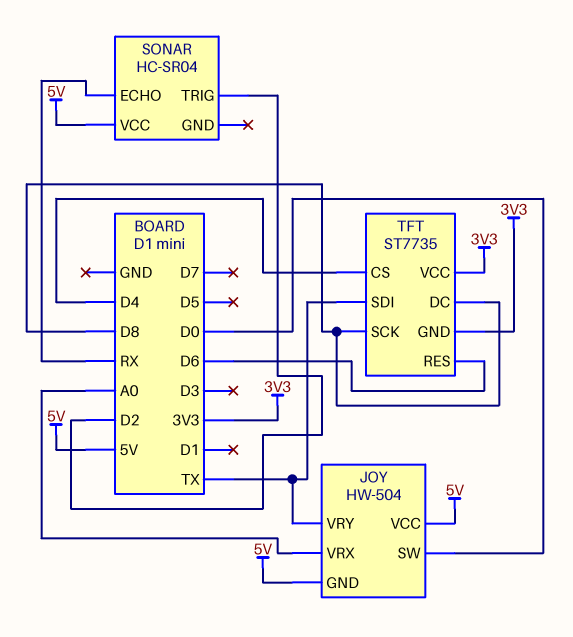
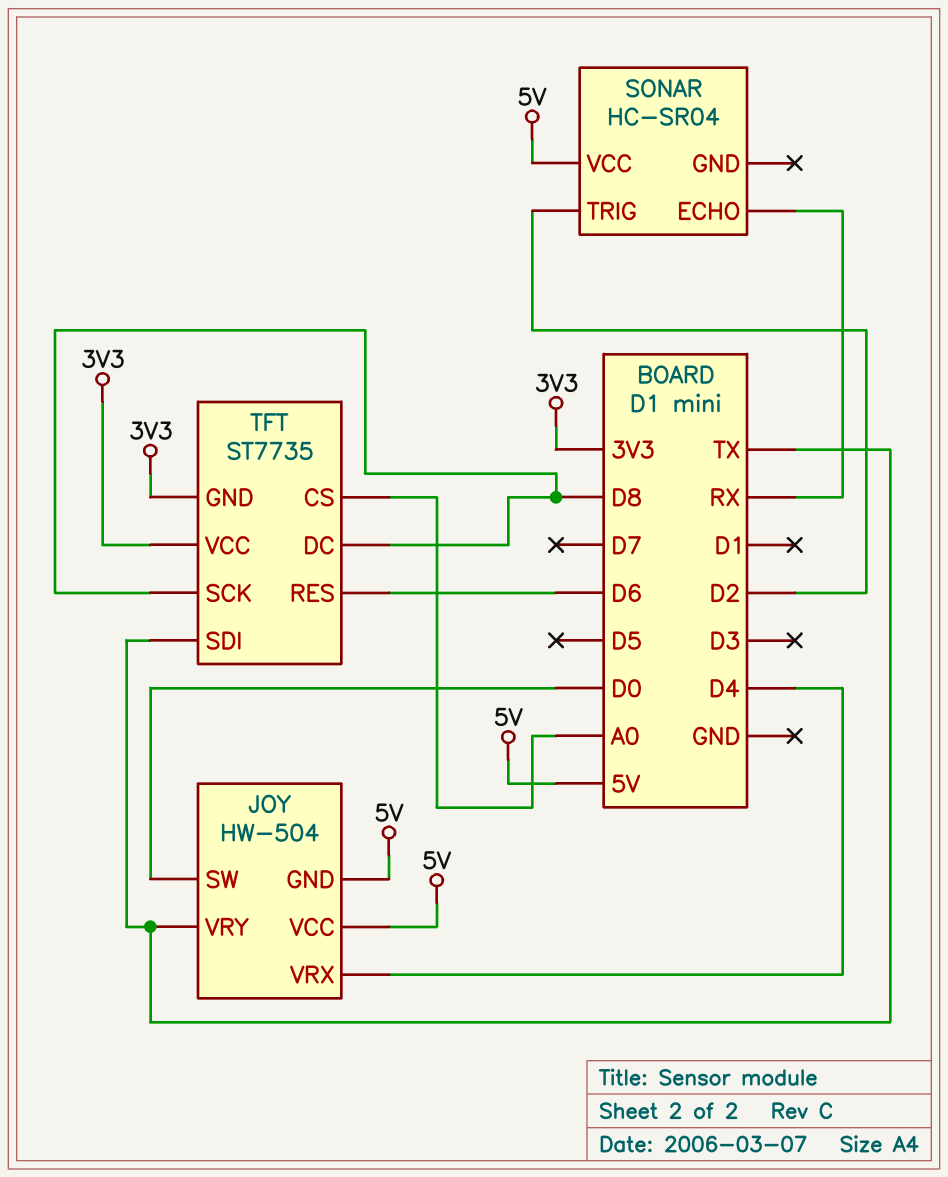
JOY pin VRX: A0 -> D4
TFT pin CS: D4 -> A0

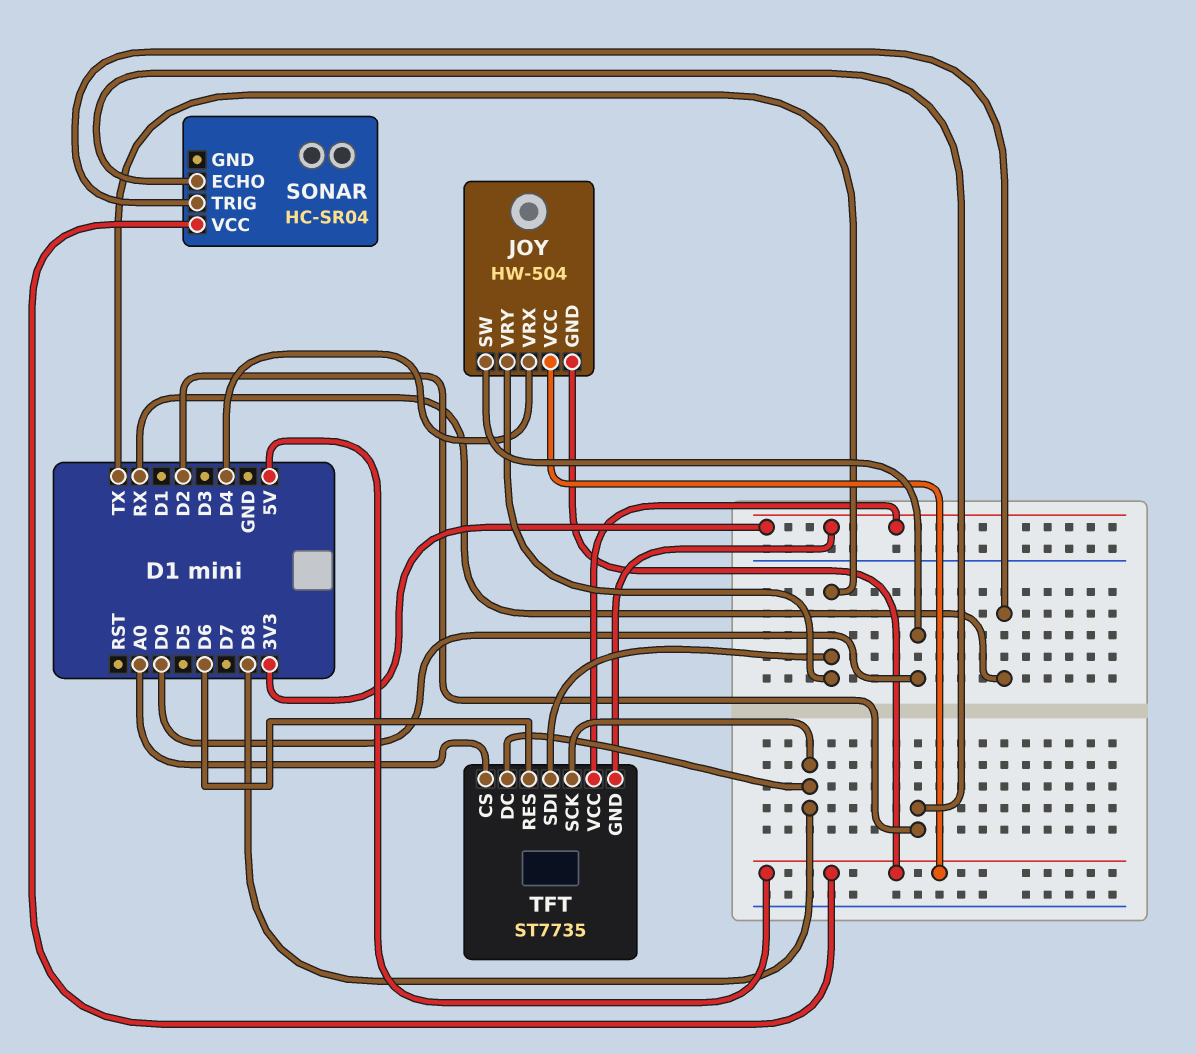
SONAR pin ECHO: RX -> D2
SONAR pin TRIG: D2 -> RX

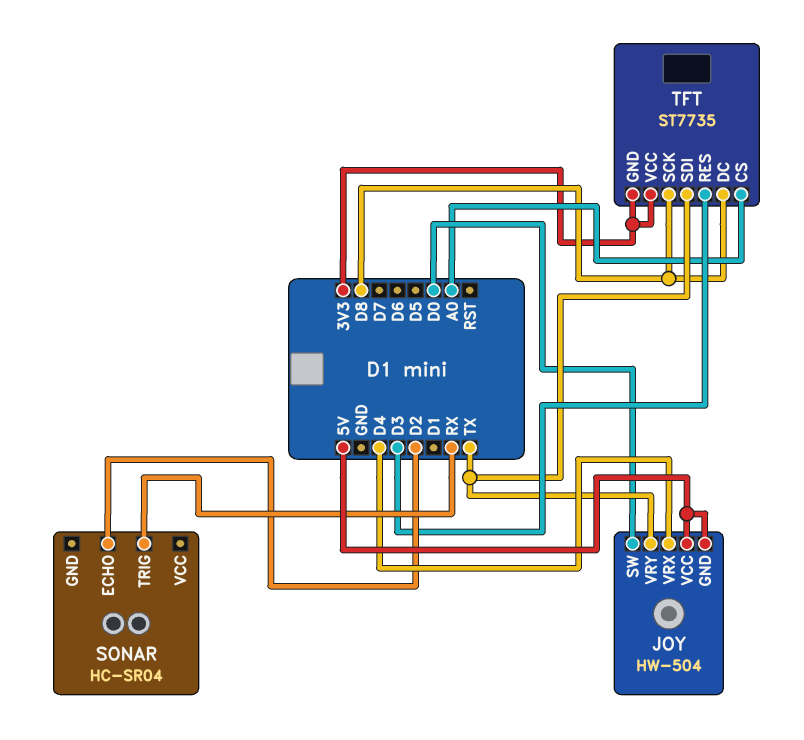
SONAR pin VCC: 5V -> none
TFT pin RES: D6 -> D3

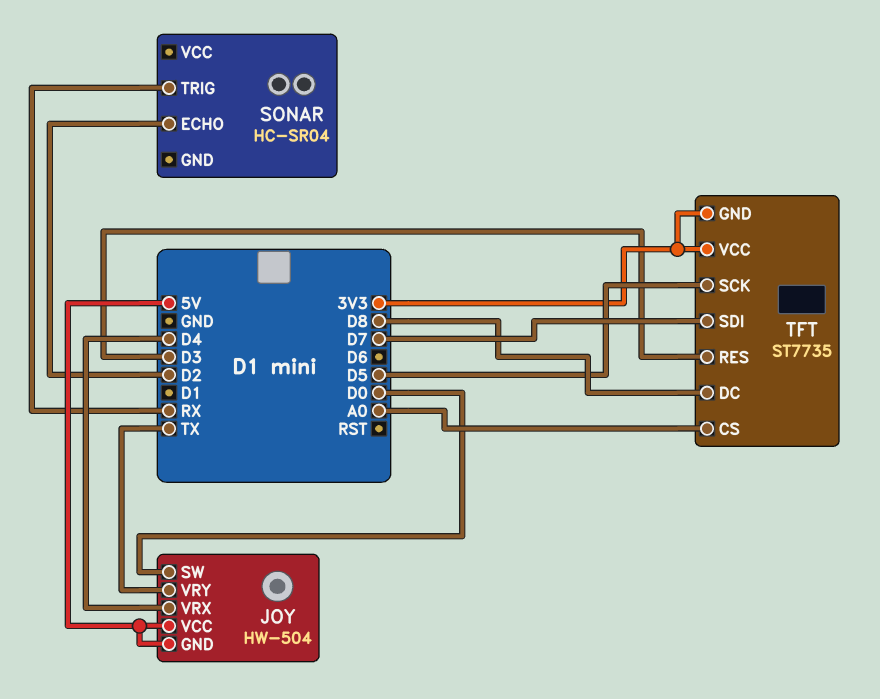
TFT pin SCK: D8 -> D5
TFT pin SDI: TX -> D7

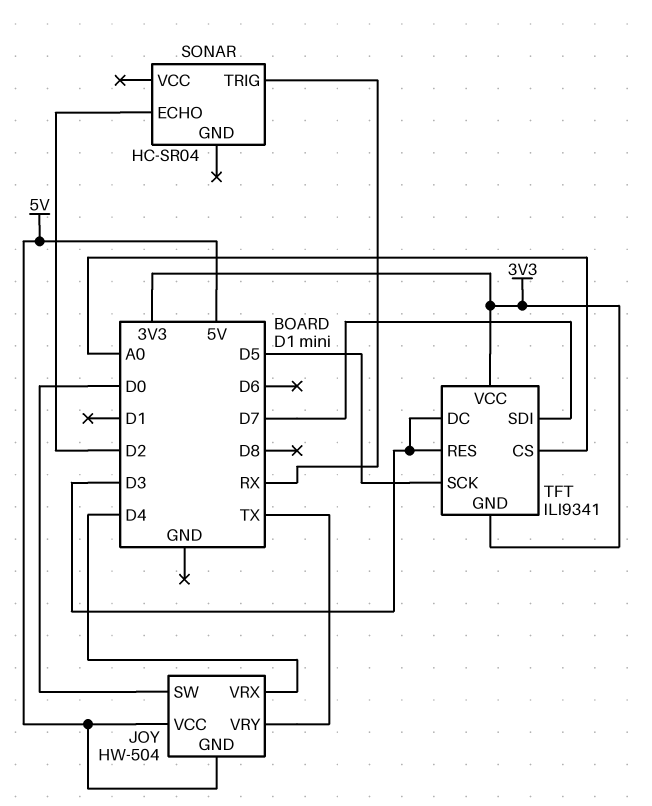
TFT: ST7735 -> ILI9341
TFT pin DC: D8 -> D3

